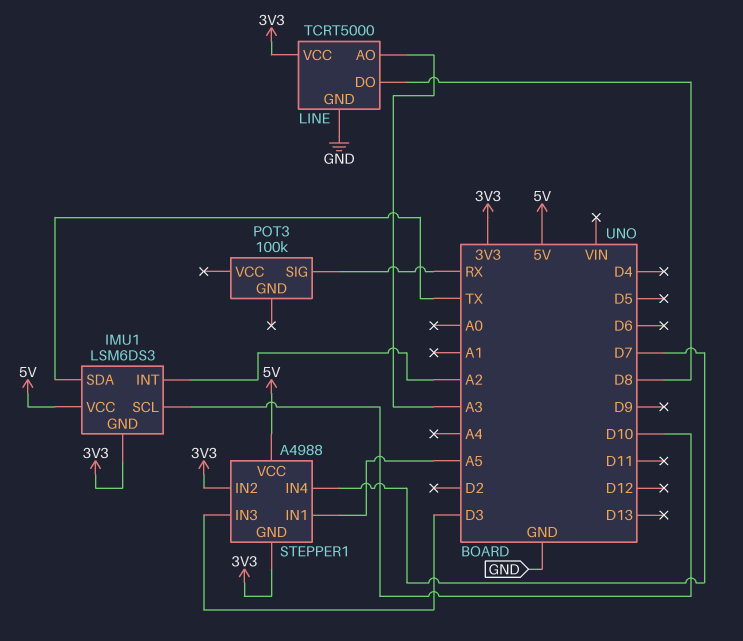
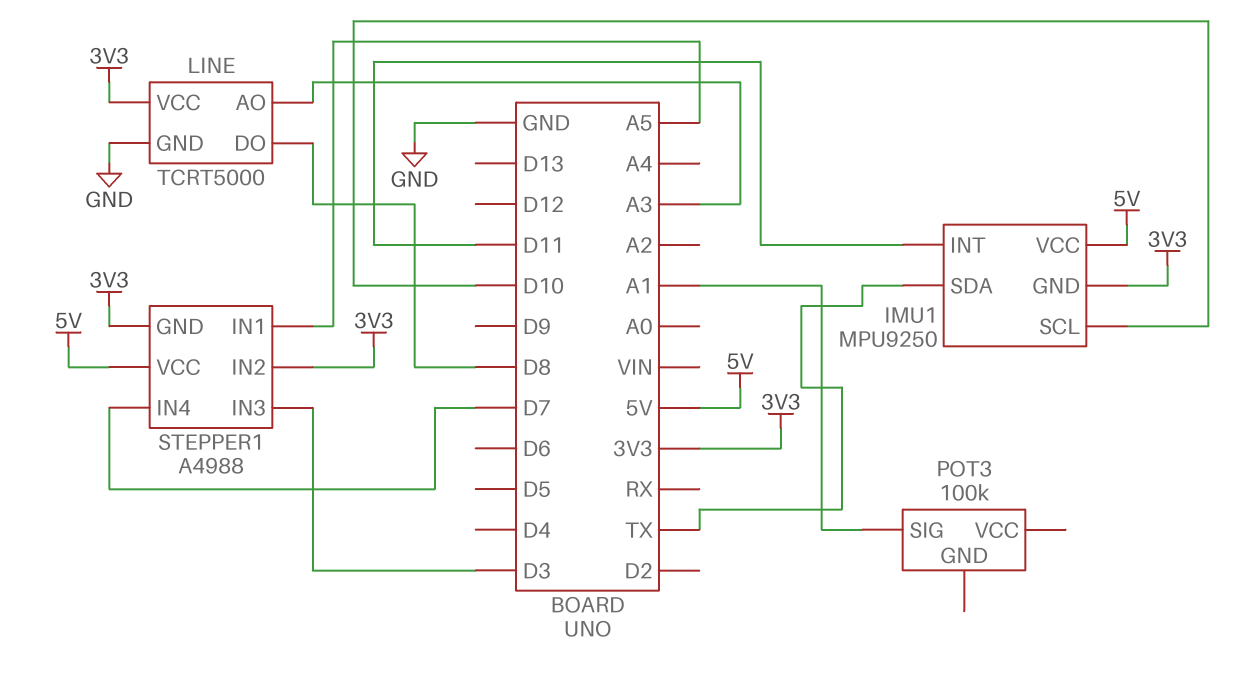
IMU1: LSM6DS3 -> MPU9250
IMU1 pin INT: A2 -> D11
POT3 pin SIG: RX -> A1

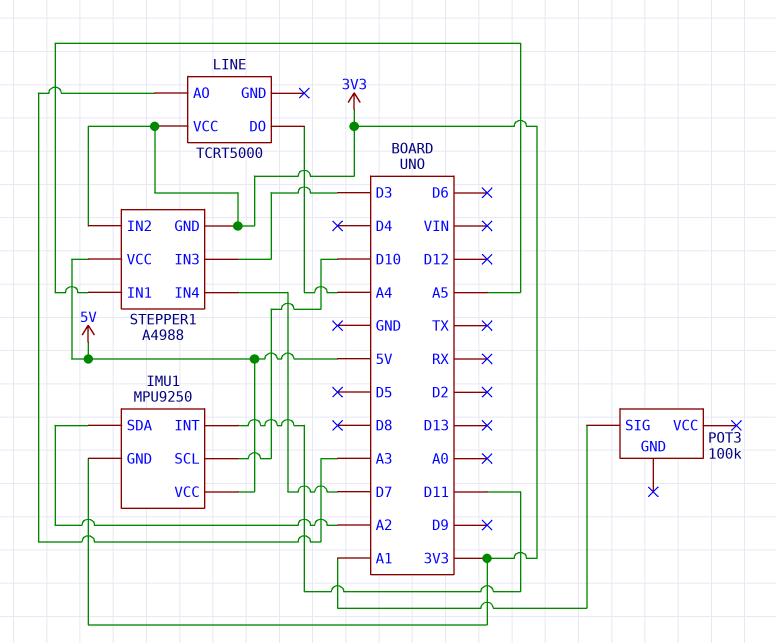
IMU1 pin SDA: TX -> A2
LINE pin DO: D8 -> A4
LINE pin GND: GND -> none

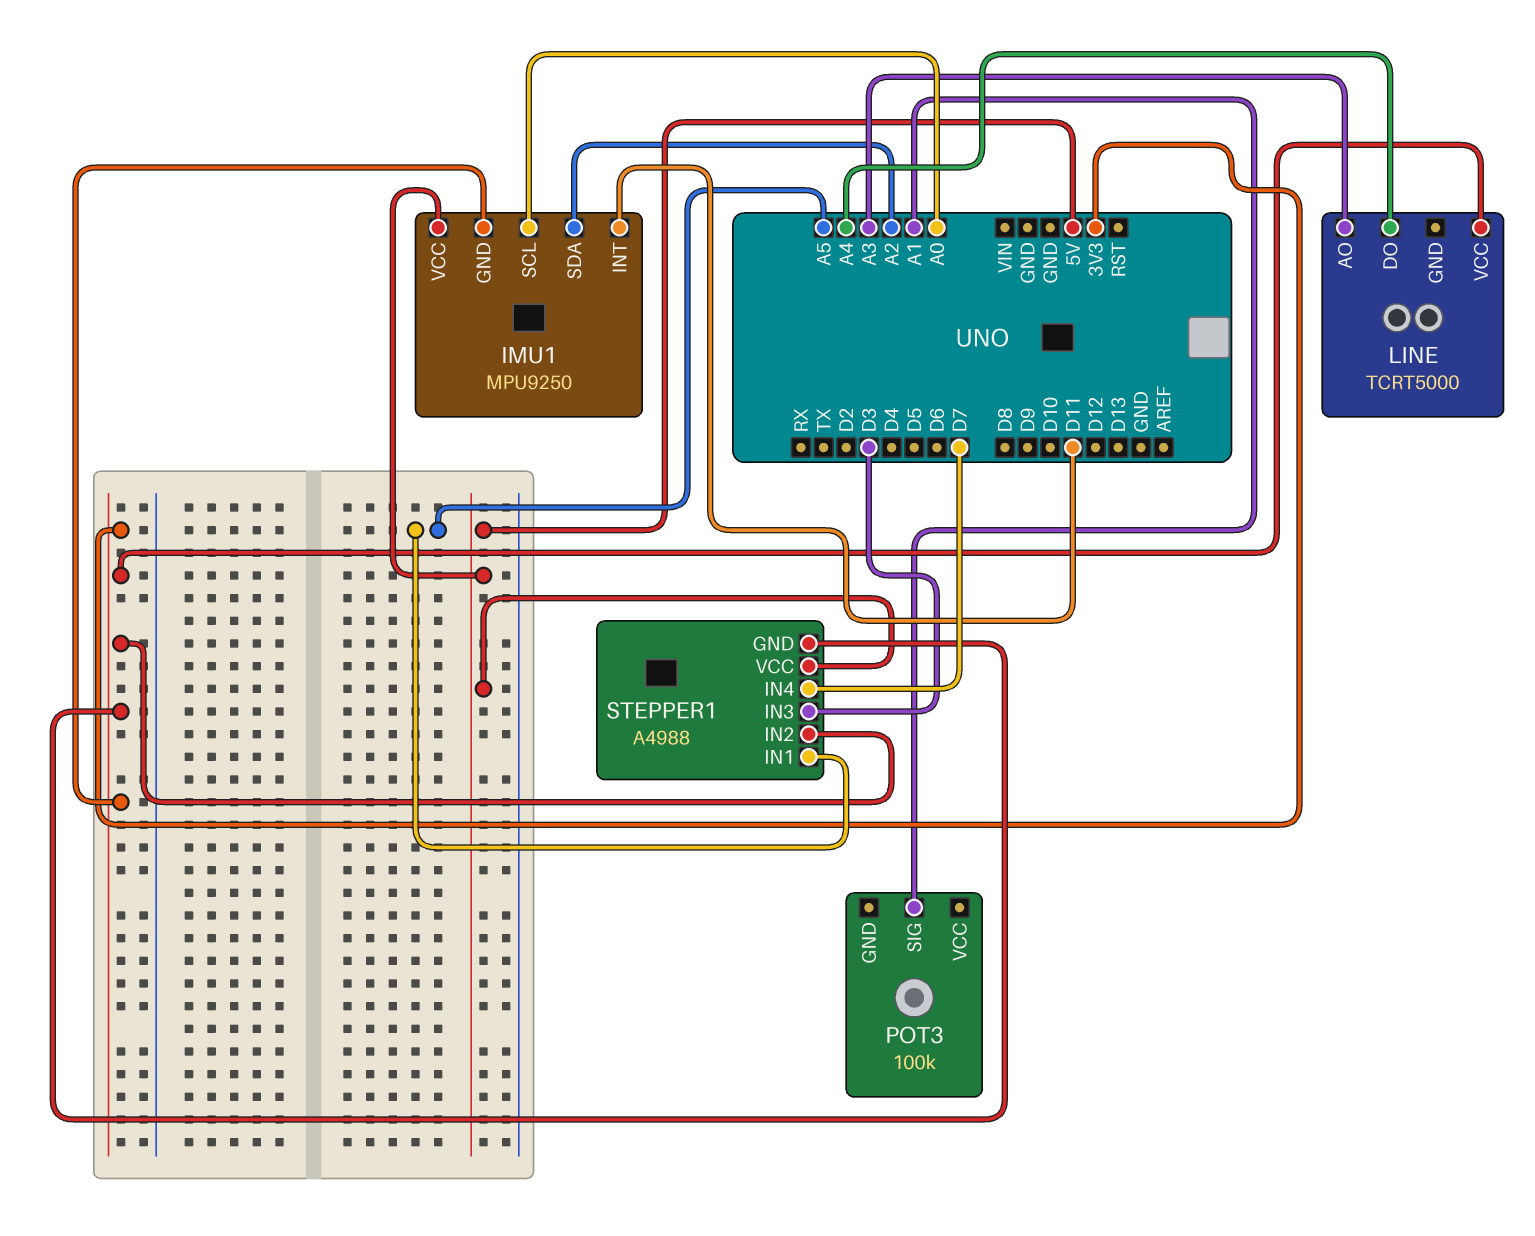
IMU1 pin SCL: D10 -> A0

